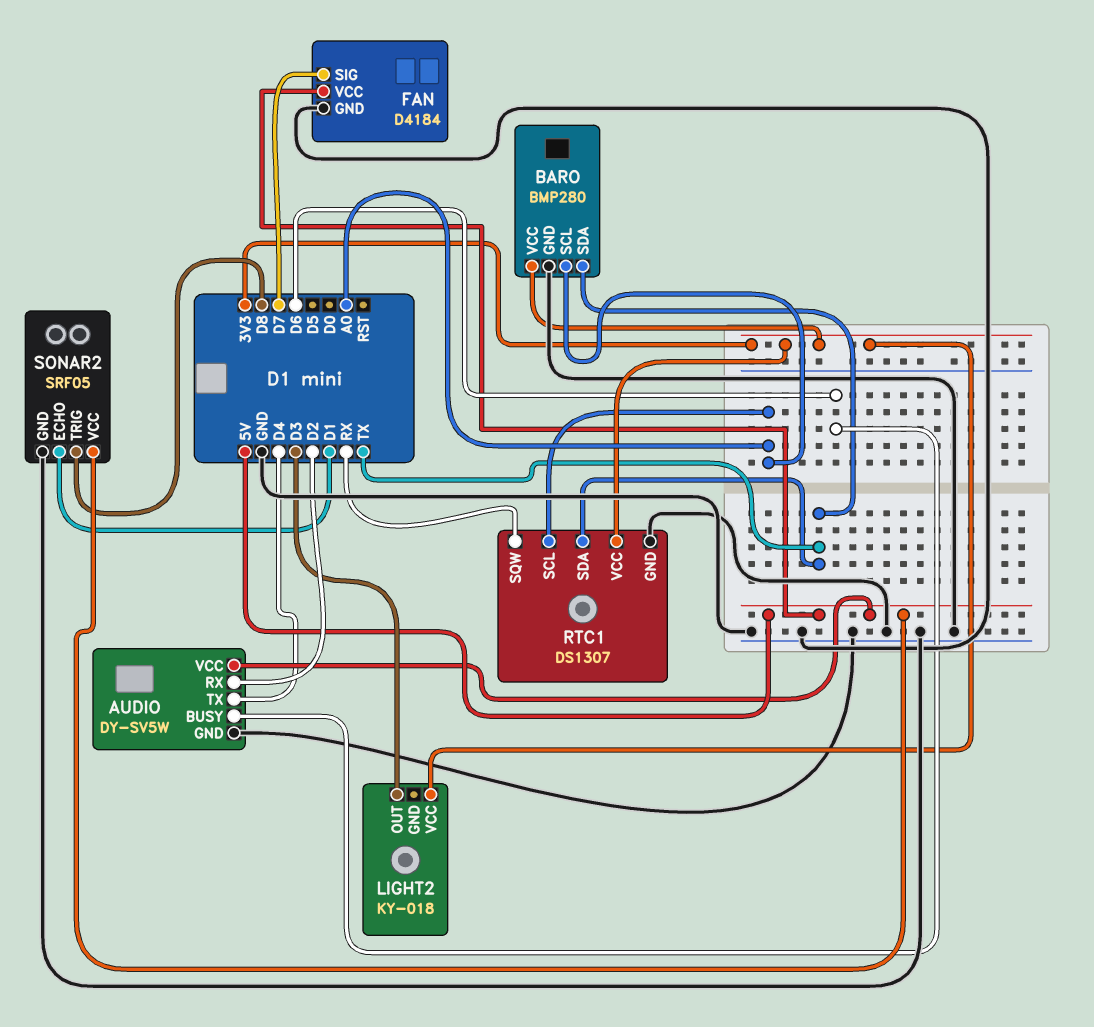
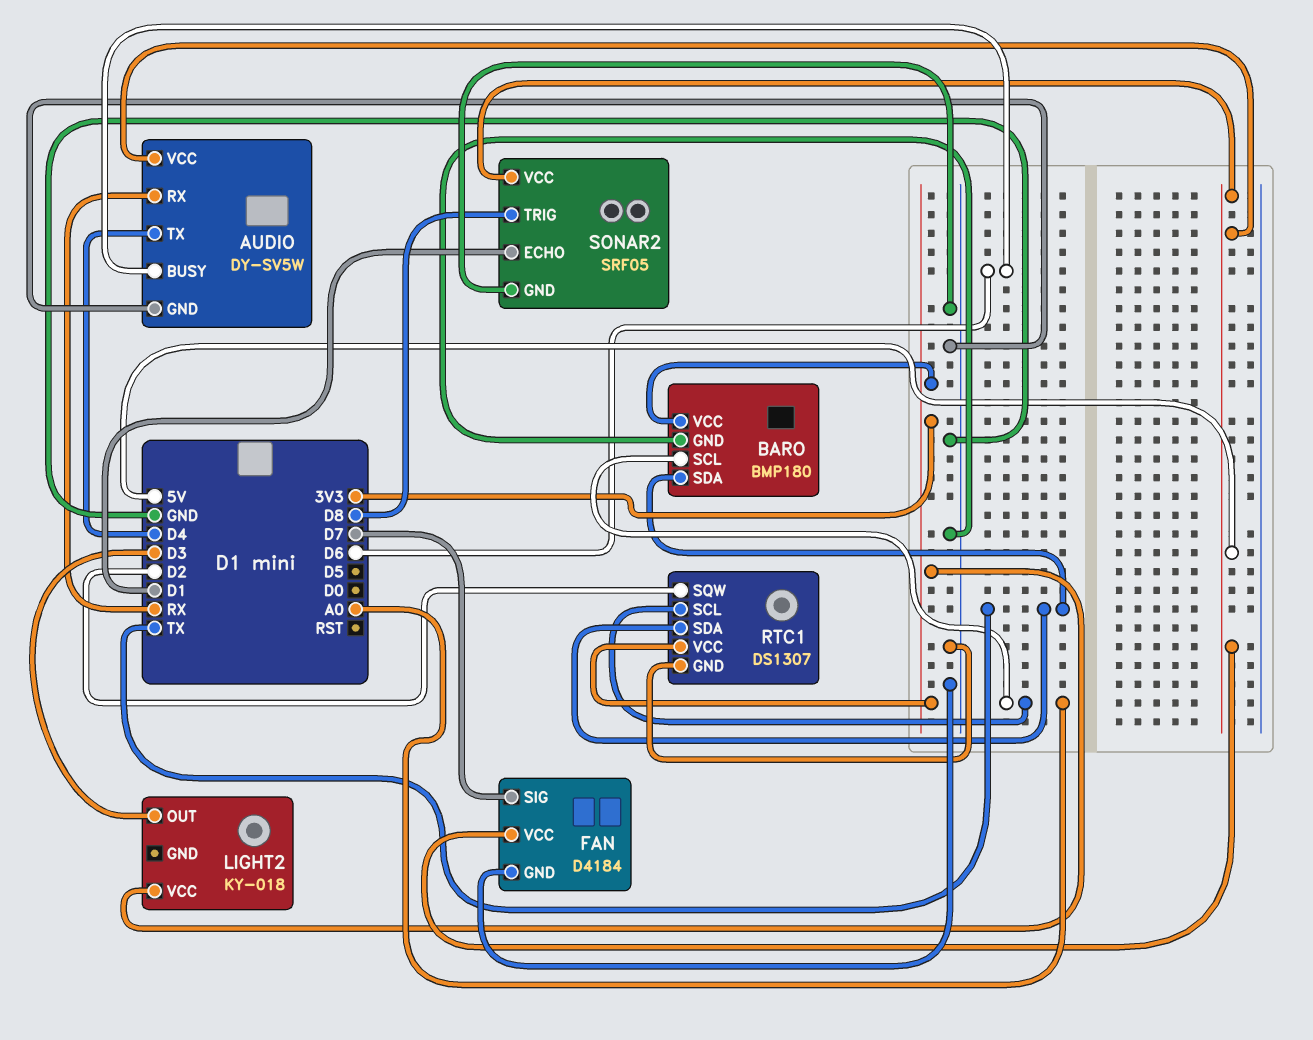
AUDIO pin RX: D2 -> RX
BARO: BMP280 -> BMP180
RTC1 pin SQW: RX -> D2

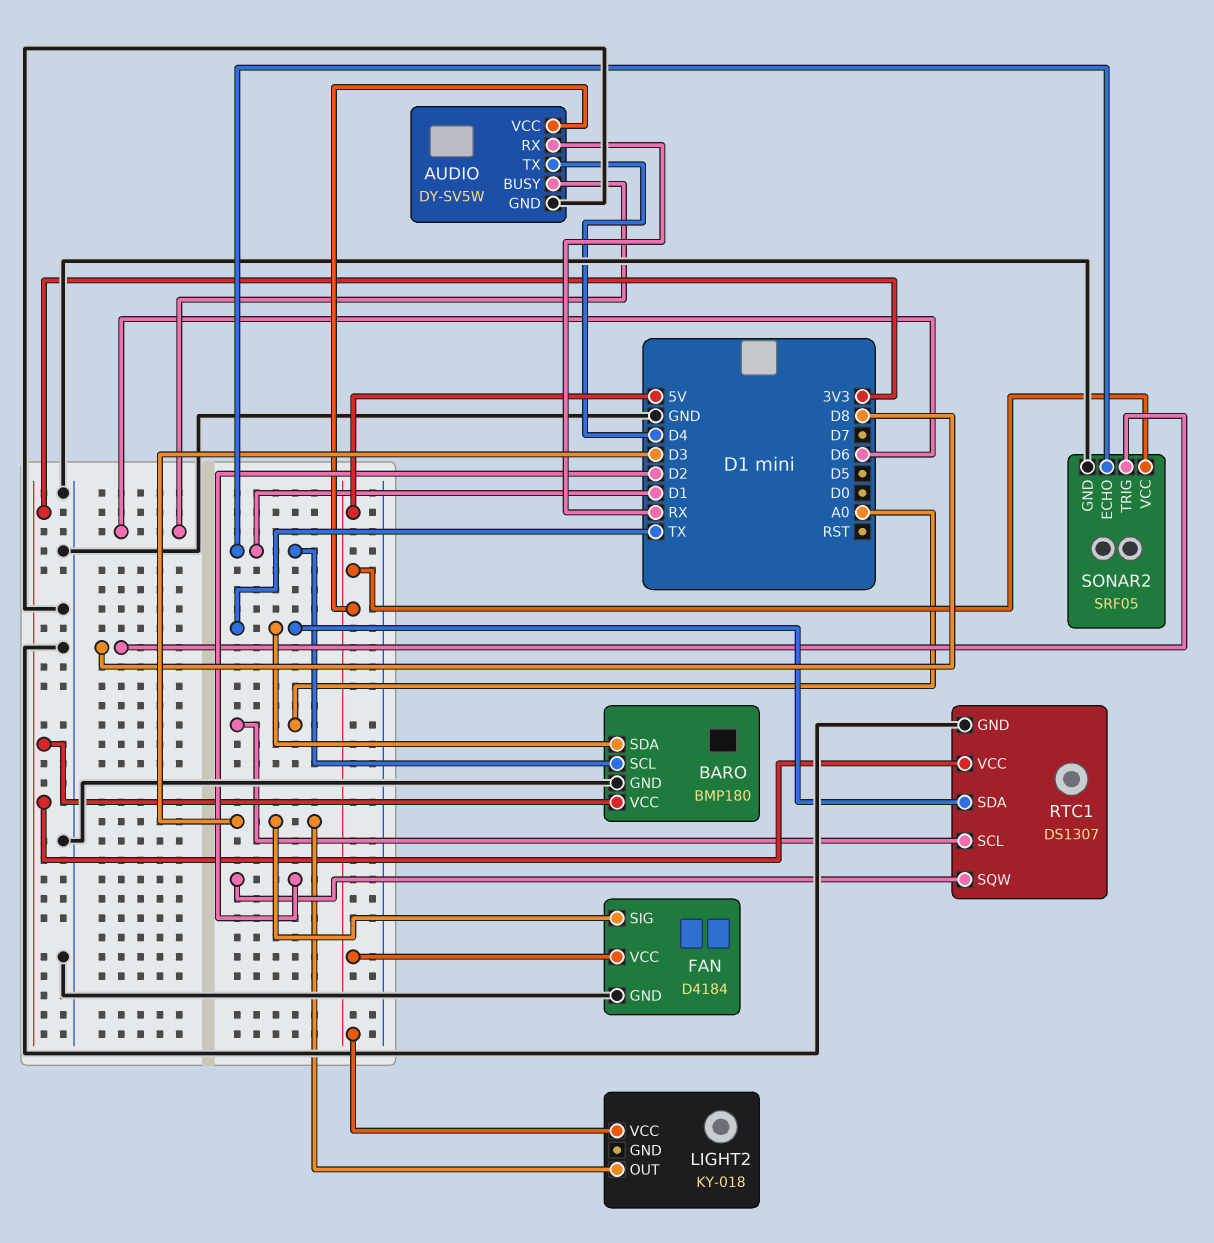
BARO pin SCL: A0 -> D1
FAN pin SIG: D7 -> D3
LIGHT2 pin VCC: 3V3 -> 5V

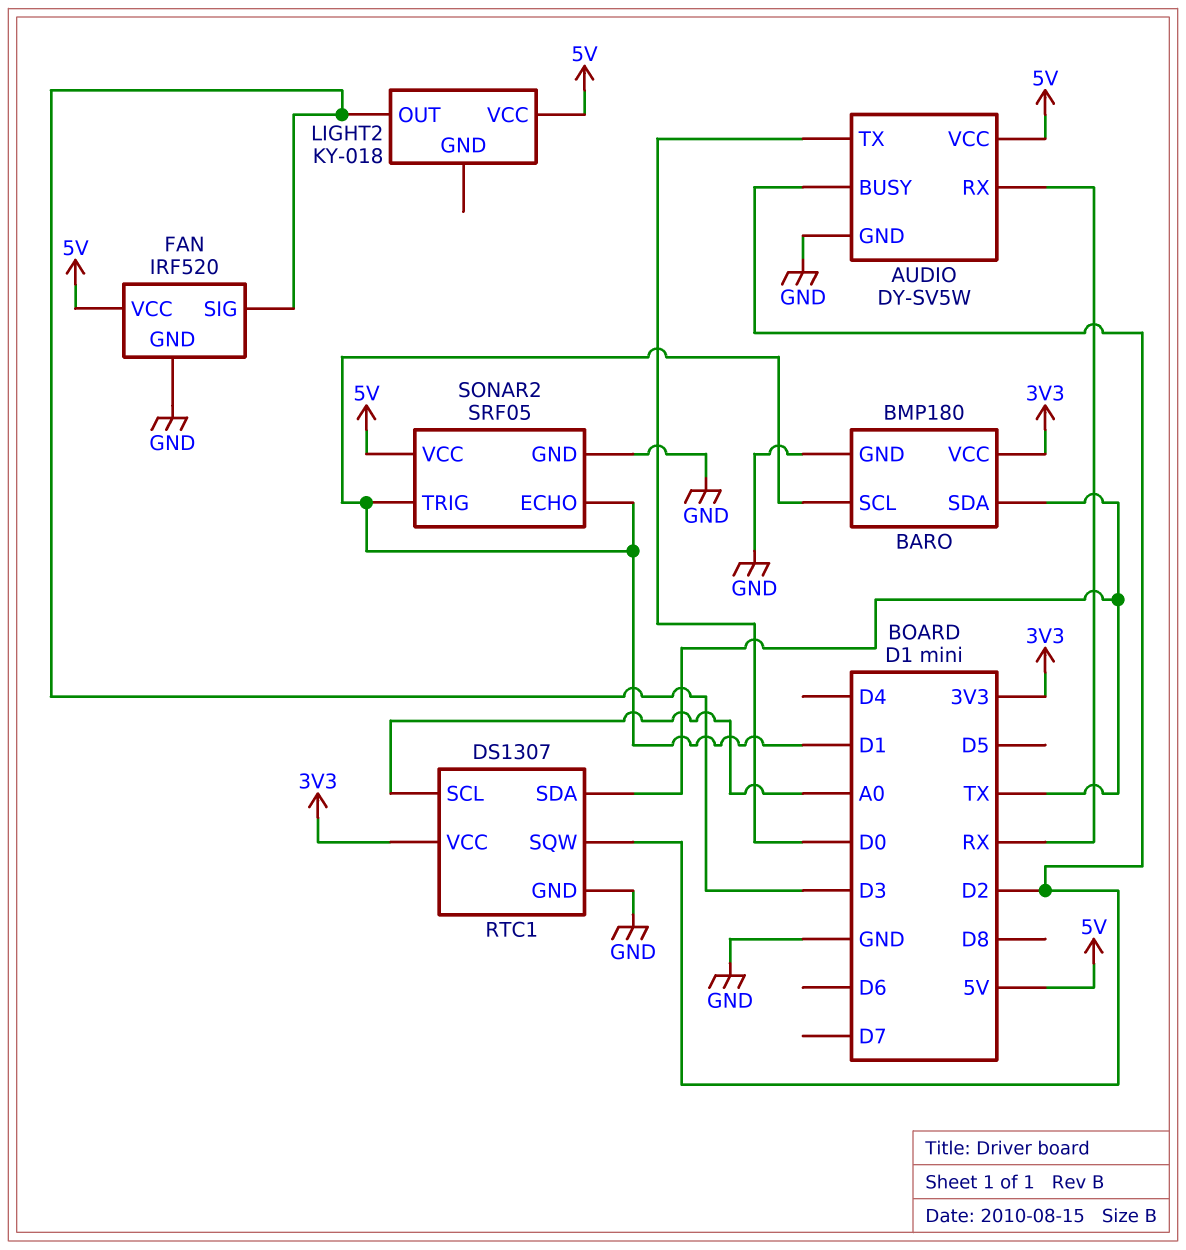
AUDIO pin BUSY: D6 -> D2
AUDIO pin TX: D4 -> D0
FAN: D4184 -> IRF520
SONAR2 pin TRIG: D8 -> D1

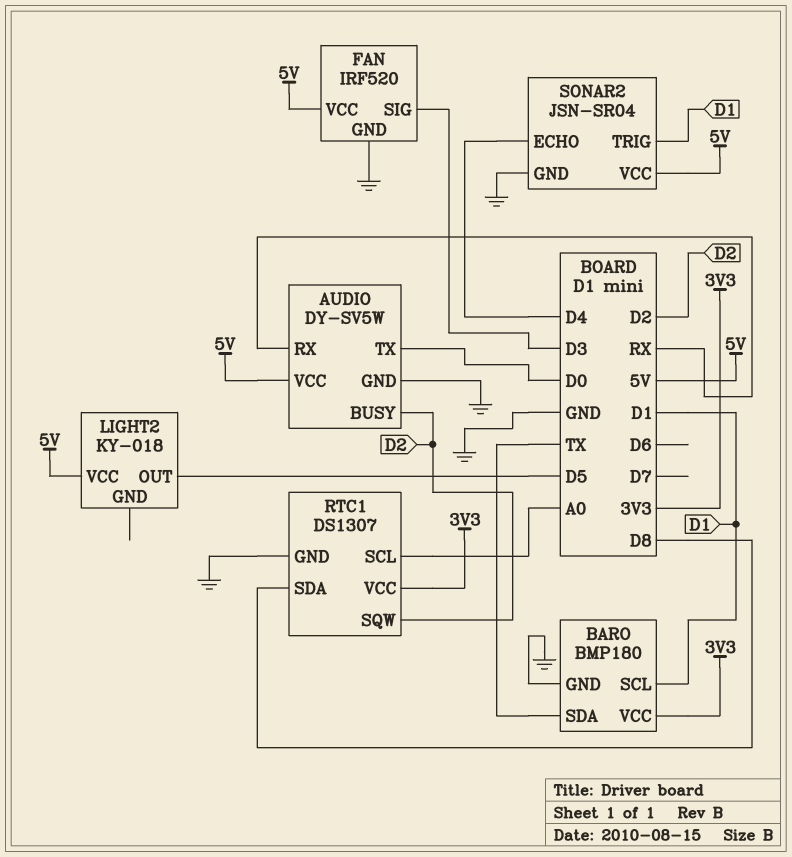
LIGHT2 pin OUT: D3 -> D5
RTC1 pin SDA: TX -> D8
SONAR2: SRF05 -> JSN-SR04
SONAR2 pin ECHO: D1 -> D4

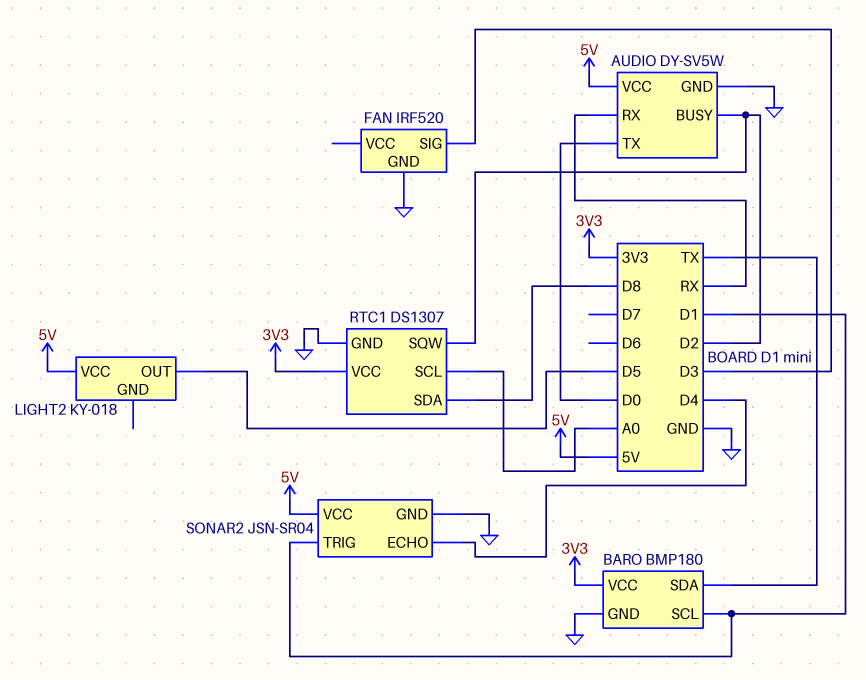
FAN pin VCC: 5V -> none

